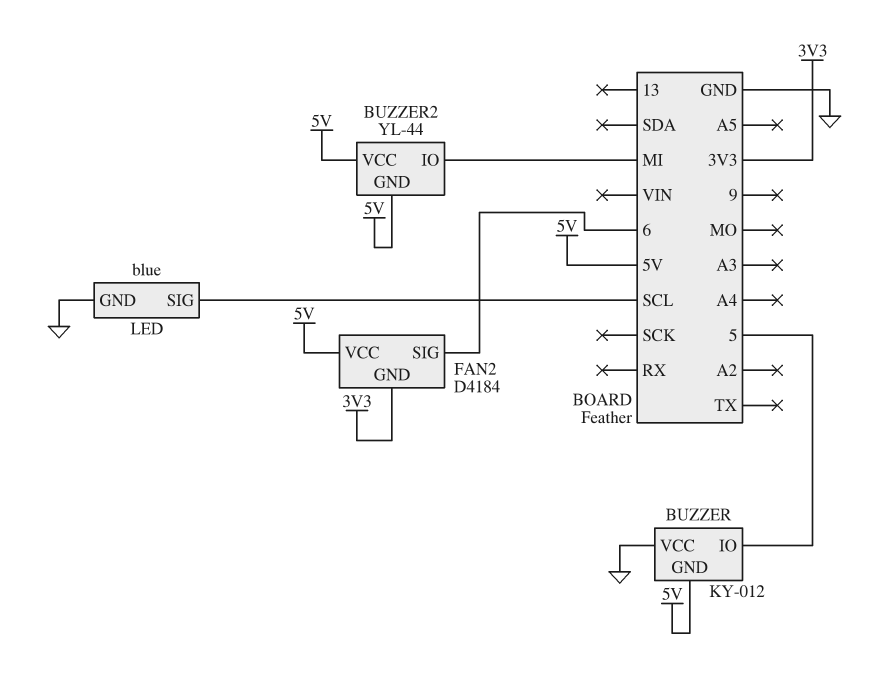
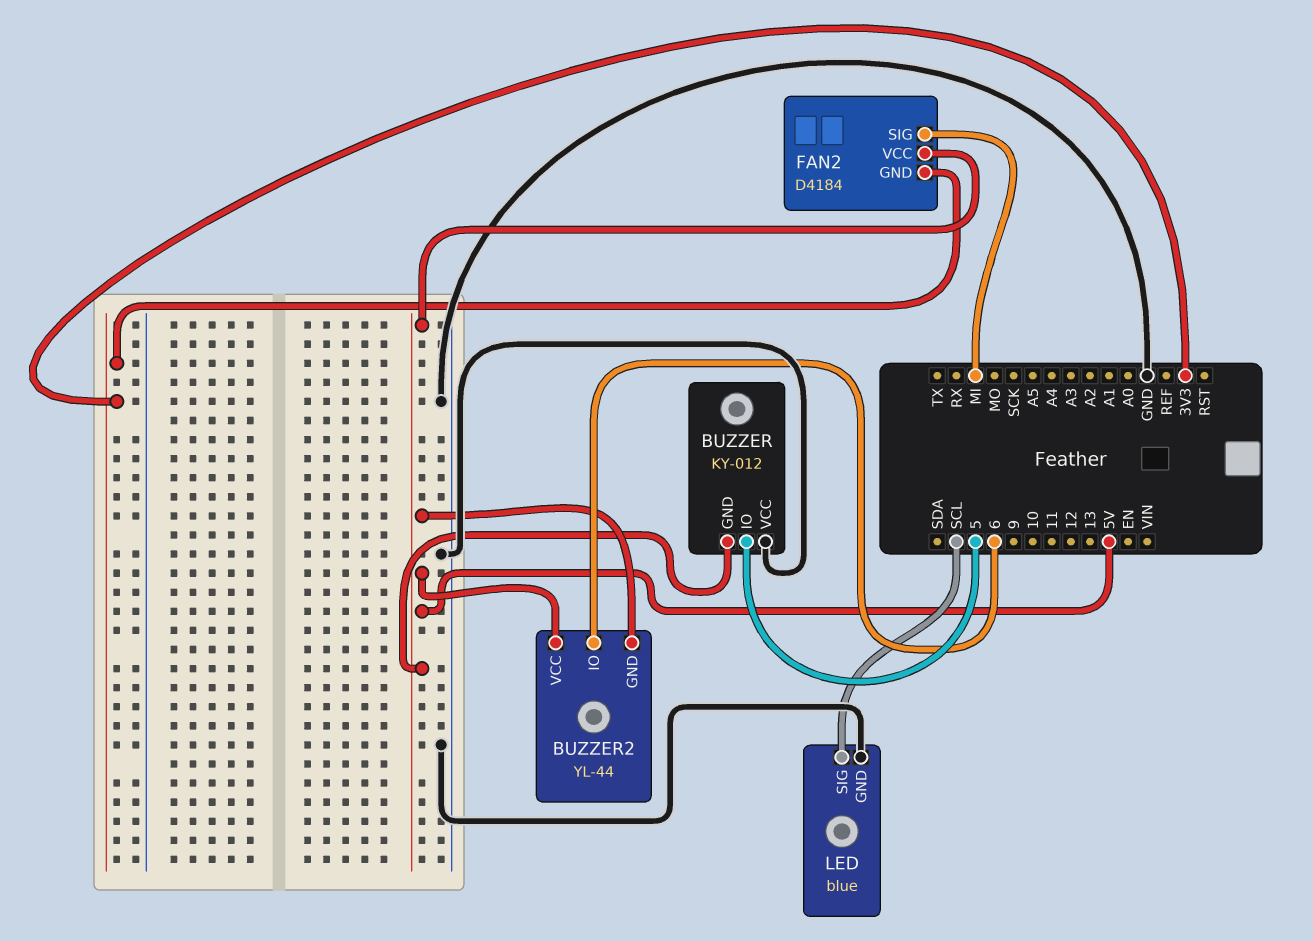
BUZZER2 pin IO: MI -> 6
FAN2 pin SIG: 6 -> MI

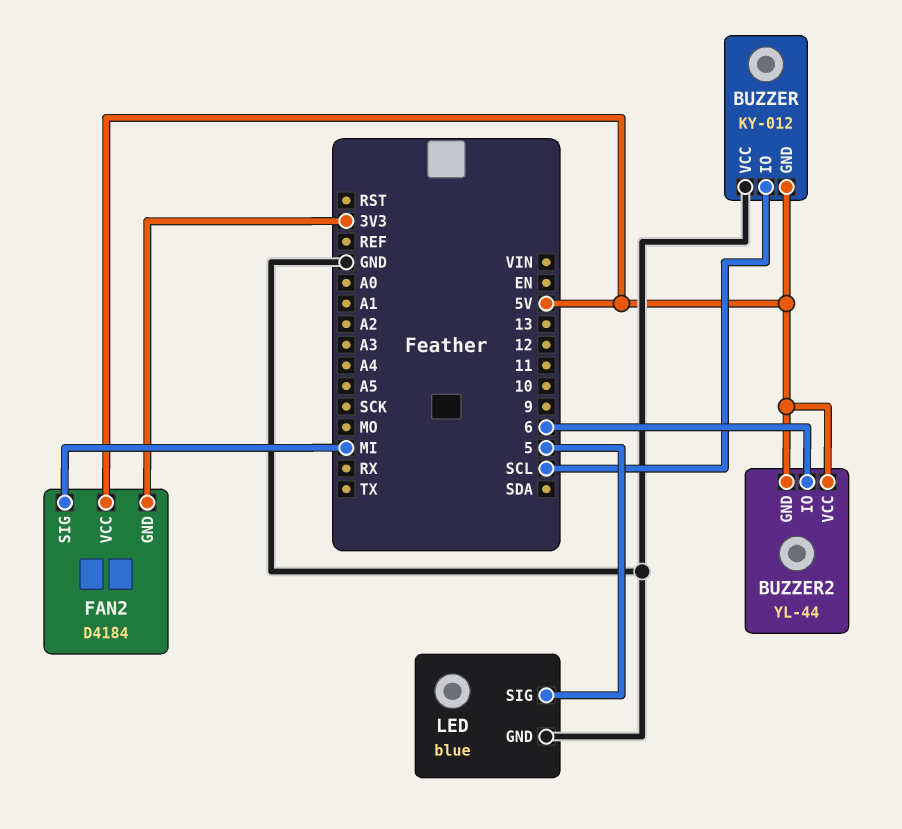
BUZZER pin IO: 5 -> SCL
LED pin SIG: SCL -> 5

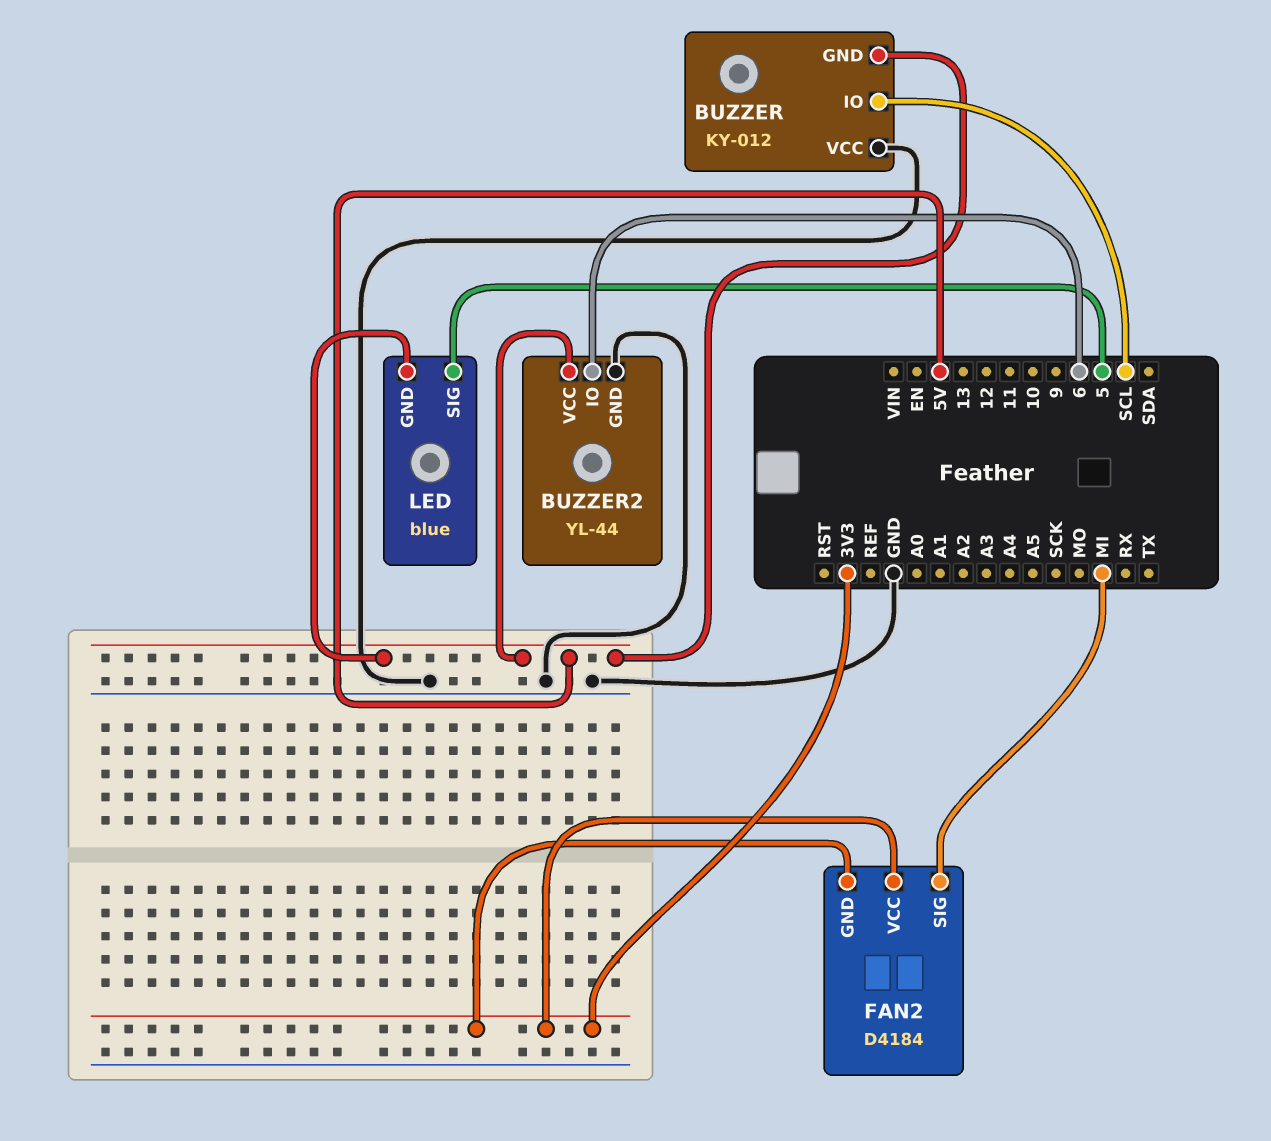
BUZZER2 pin GND: 5V -> GND
FAN2 pin VCC: 5V -> 3V3
LED pin GND: GND -> 5V

